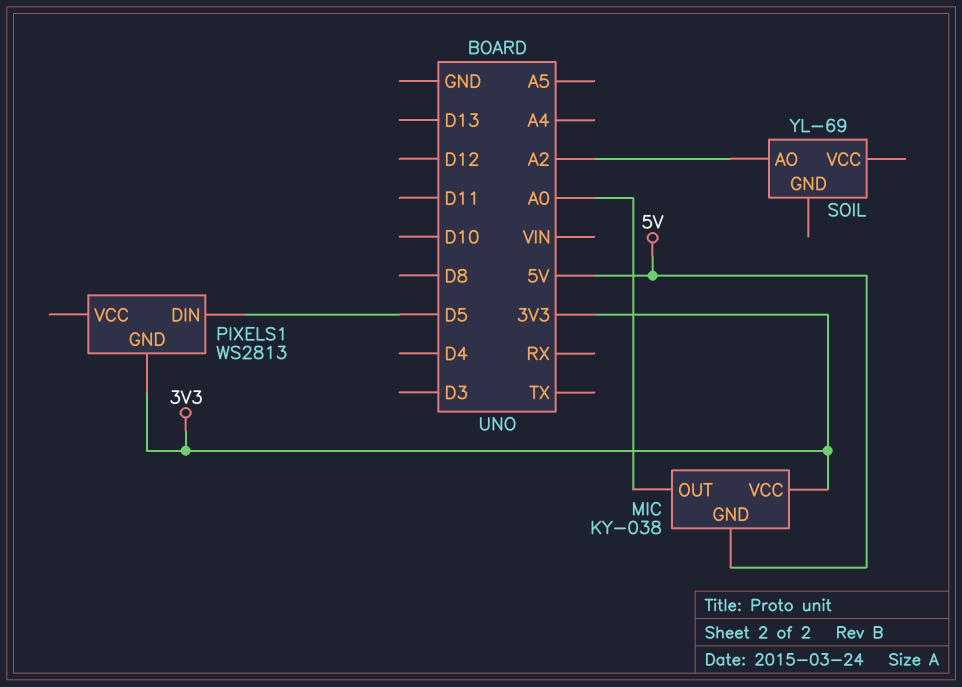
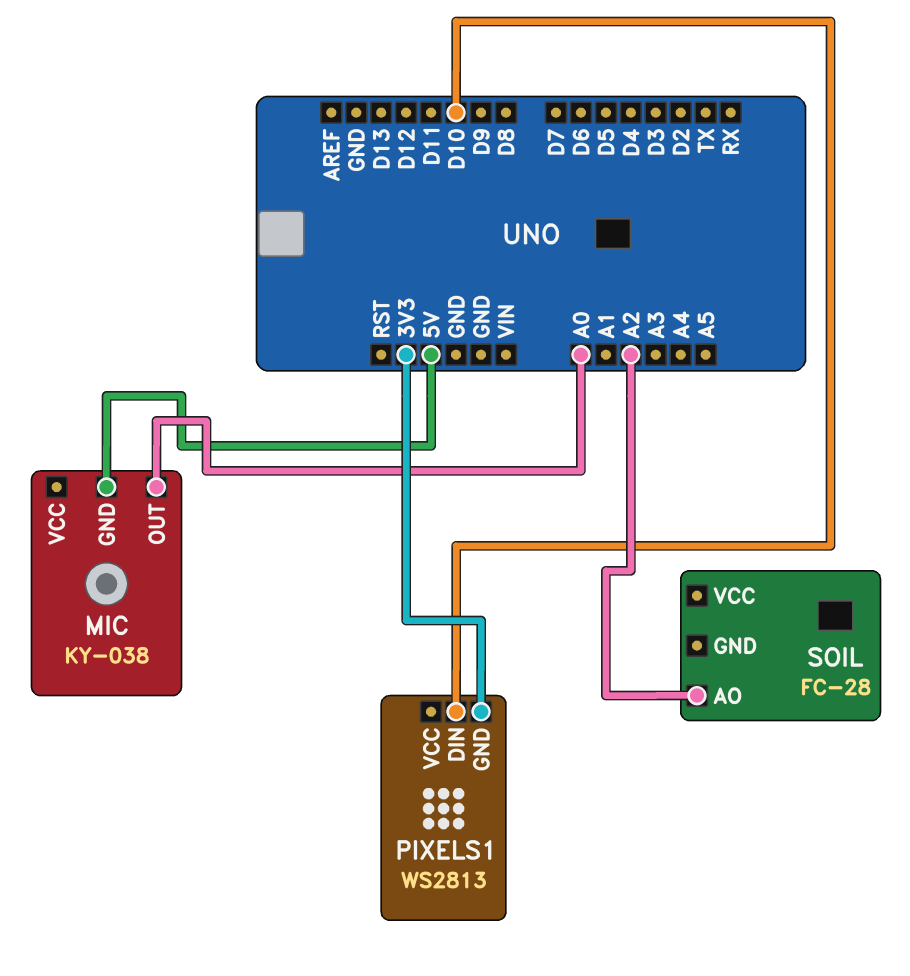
MIC pin VCC: 3V3 -> none
PIXELS1 pin DIN: D5 -> D10
SOIL: YL-69 -> FC-28

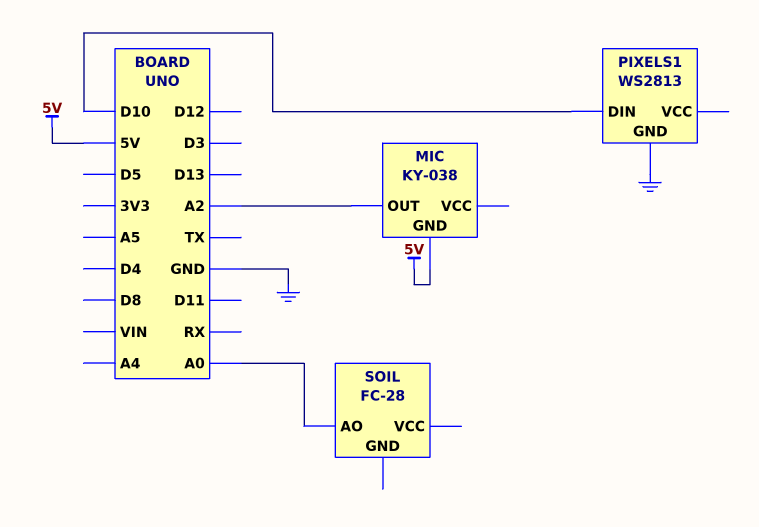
MIC pin OUT: A0 -> A2
PIXELS1 pin GND: 3V3 -> GND
SOIL pin AO: A2 -> A0

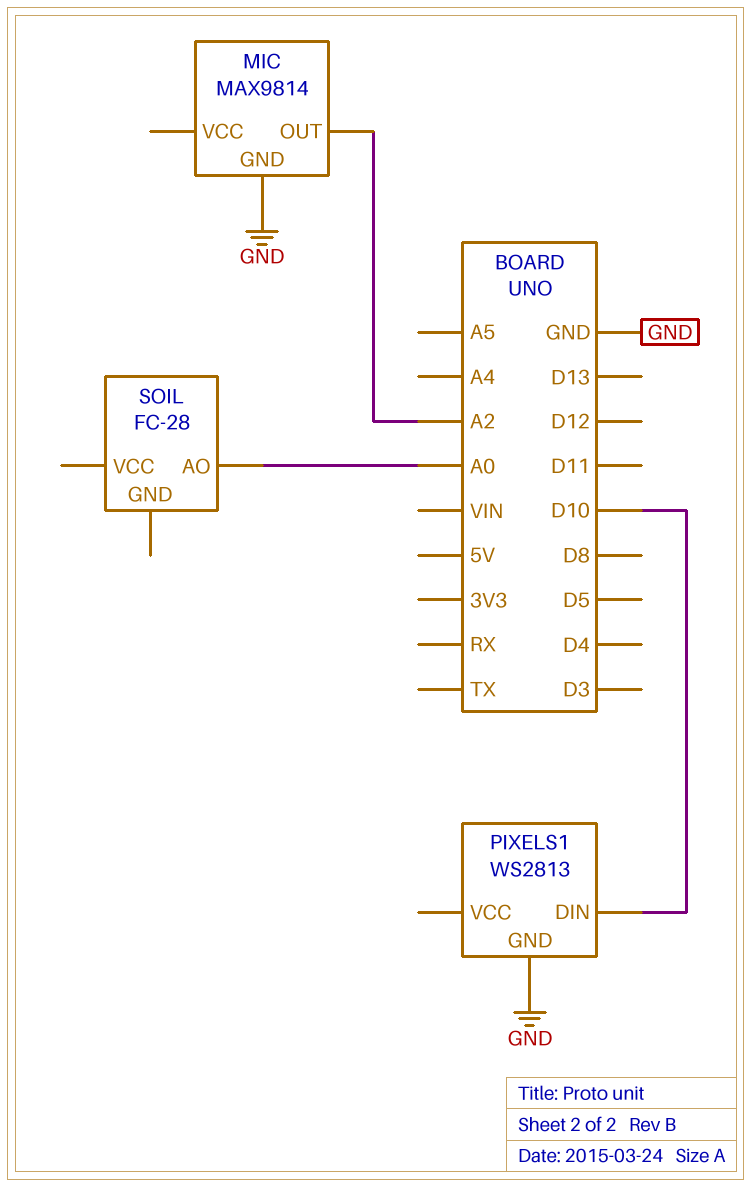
MIC: KY-038 -> MAX9814
MIC pin GND: 5V -> GND

